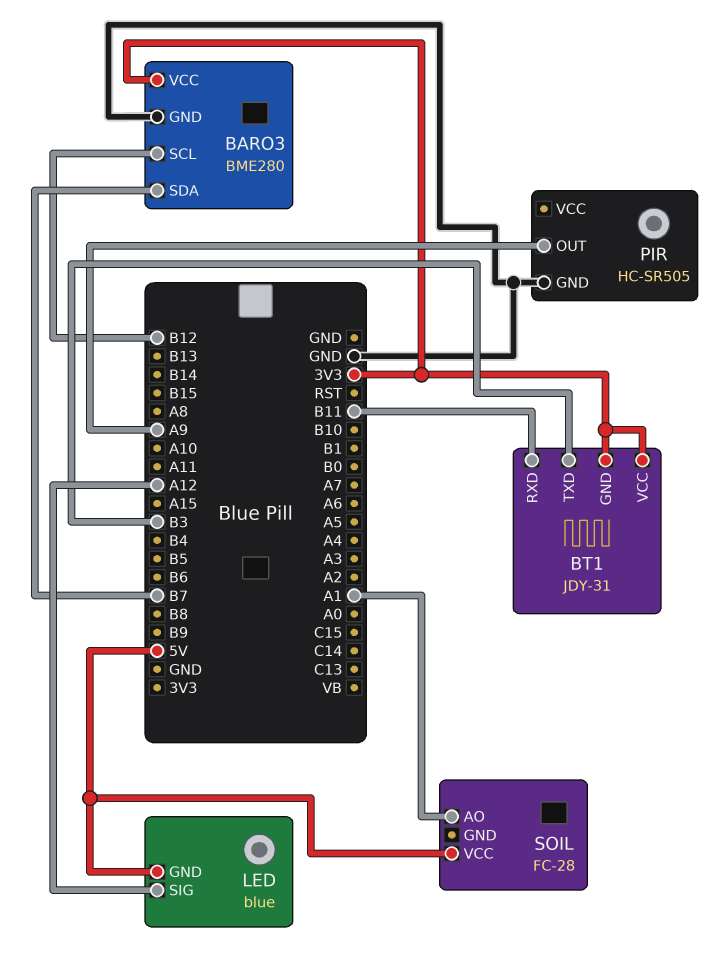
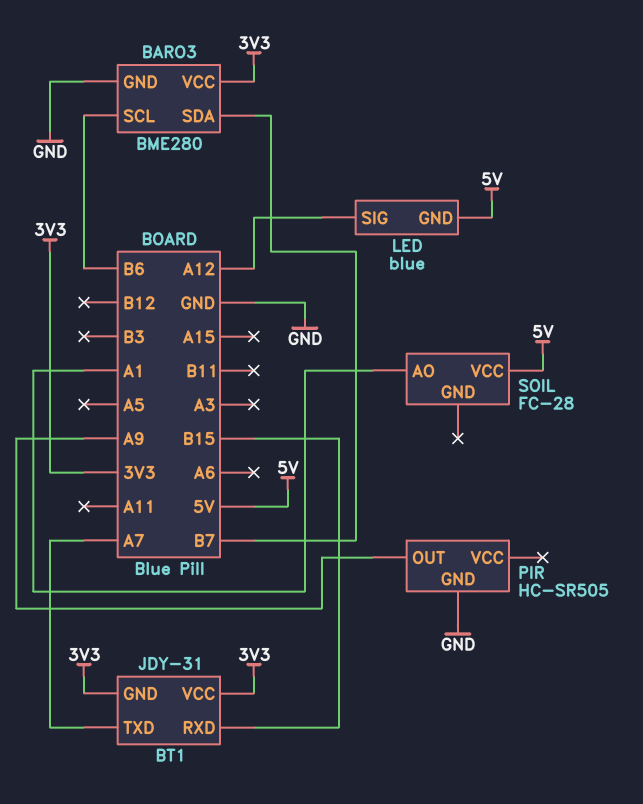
BARO3 pin SCL: B12 -> B6
BT1 pin RXD: B11 -> B15
BT1 pin TXD: B3 -> A7

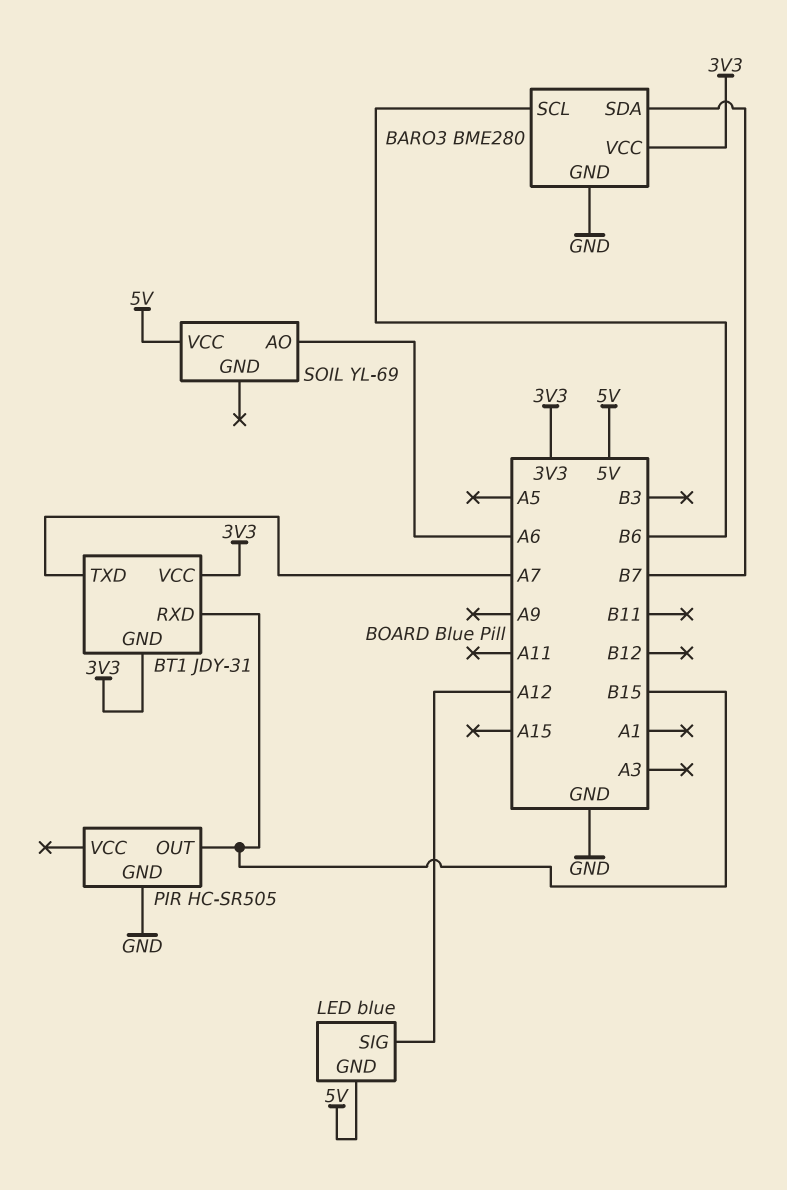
PIR pin OUT: A9 -> B15
SOIL: FC-28 -> YL-69
SOIL pin AO: A1 -> A6

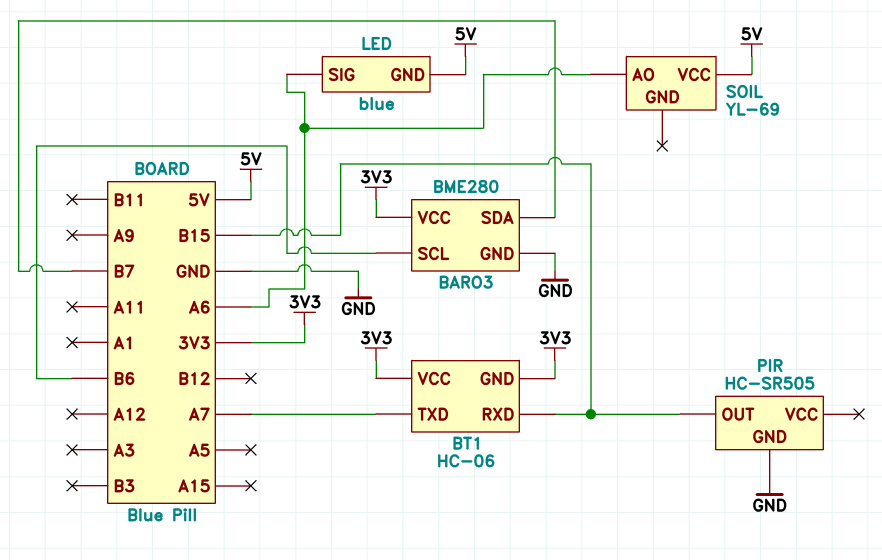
BT1: JDY-31 -> HC-06
LED pin SIG: A12 -> A6

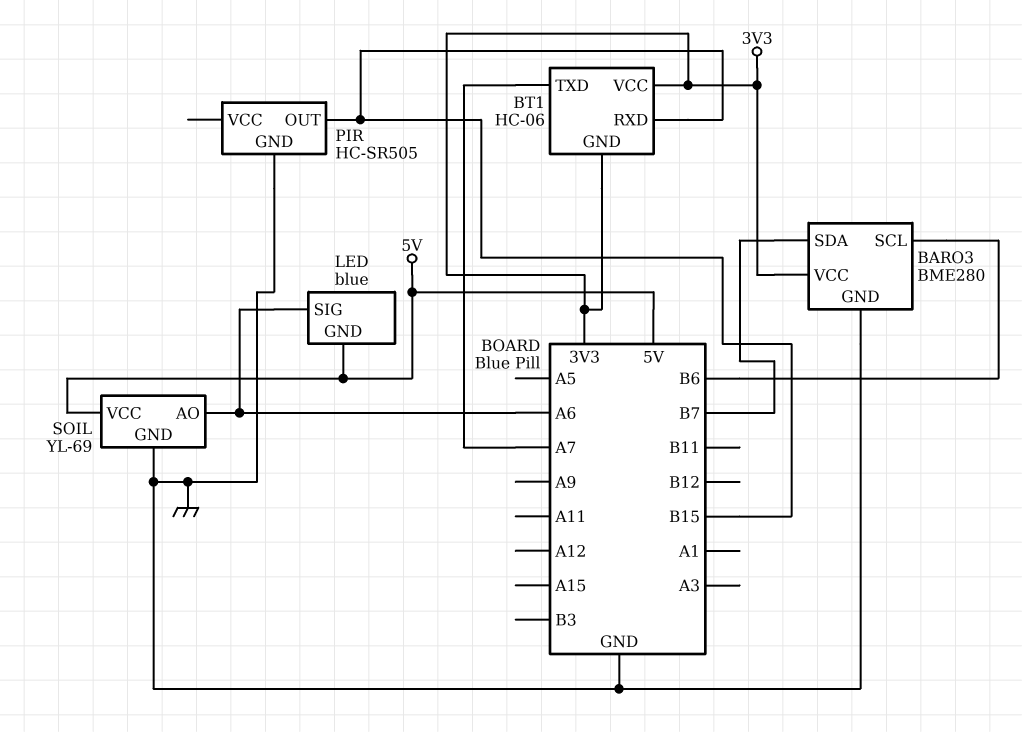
SOIL pin GND: none -> GND

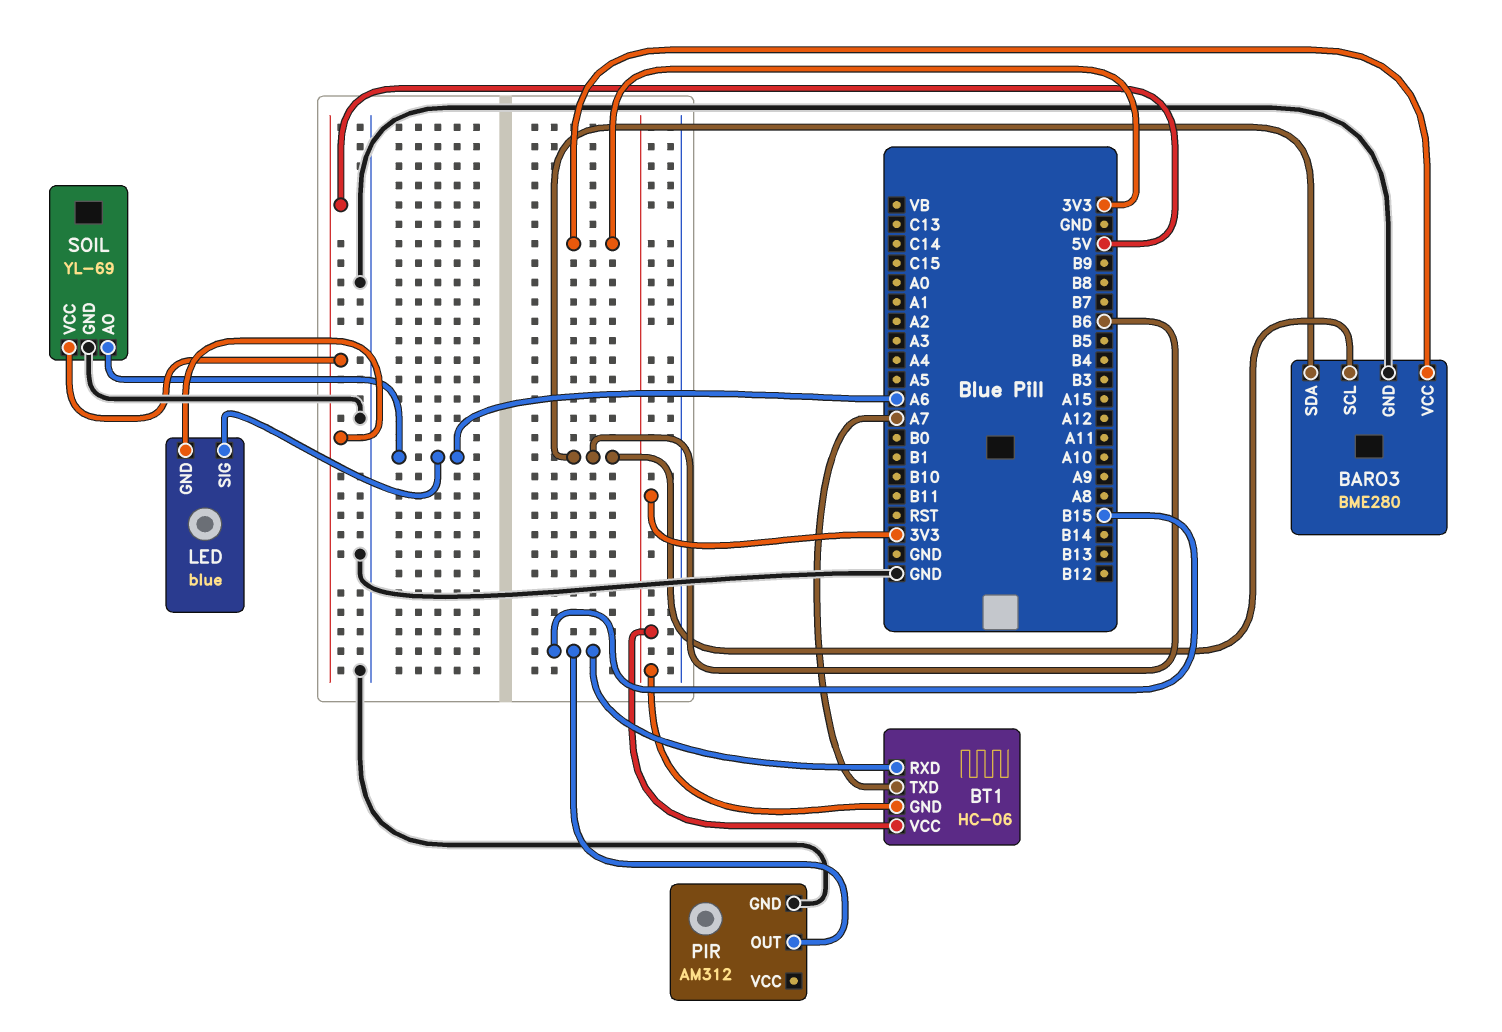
BARO3 pin SDA: B7 -> B6
PIR: HC-SR505 -> AM312

